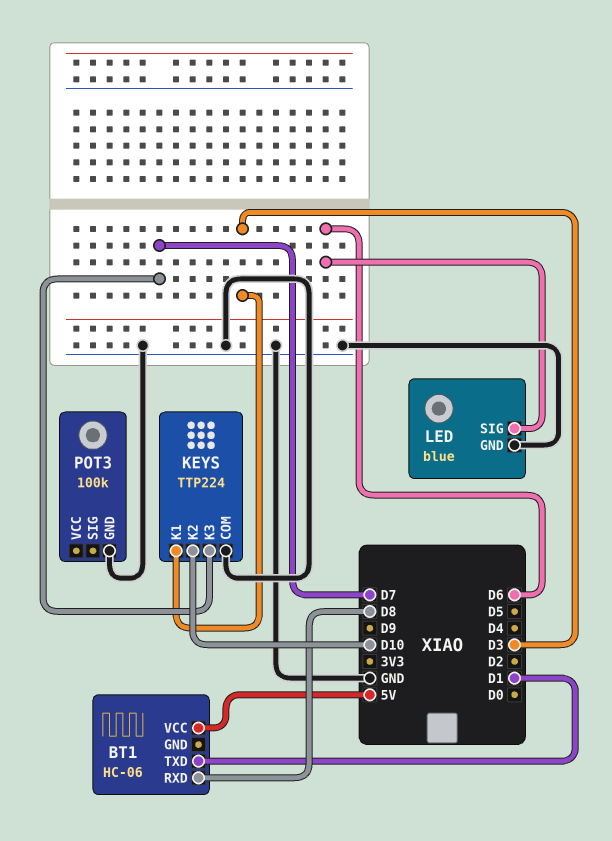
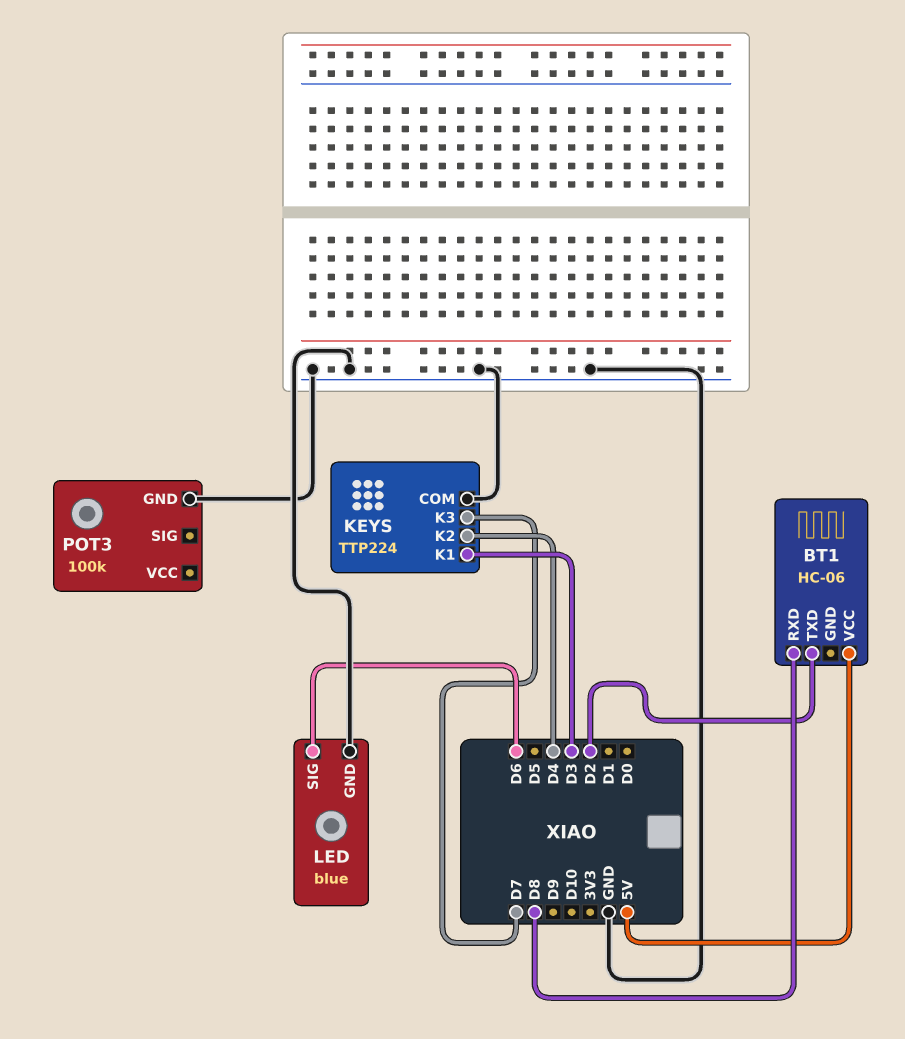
BT1 pin TXD: D1 -> D2
KEYS pin K2: D10 -> D4

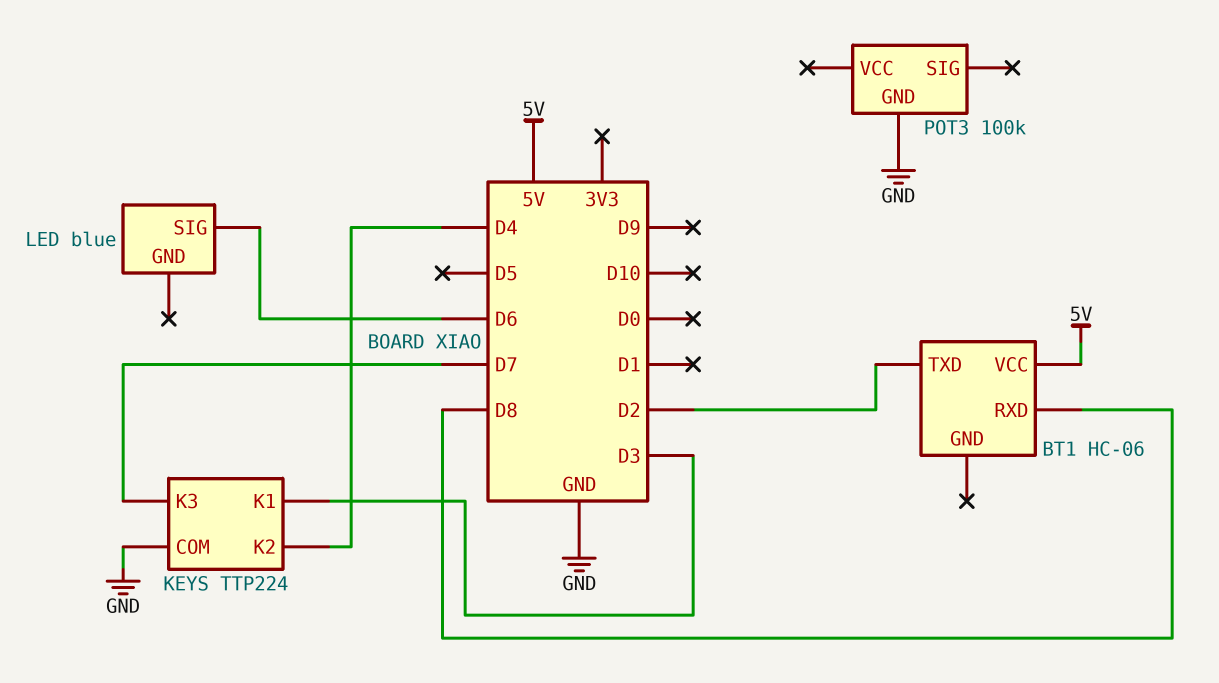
LED pin GND: GND -> none

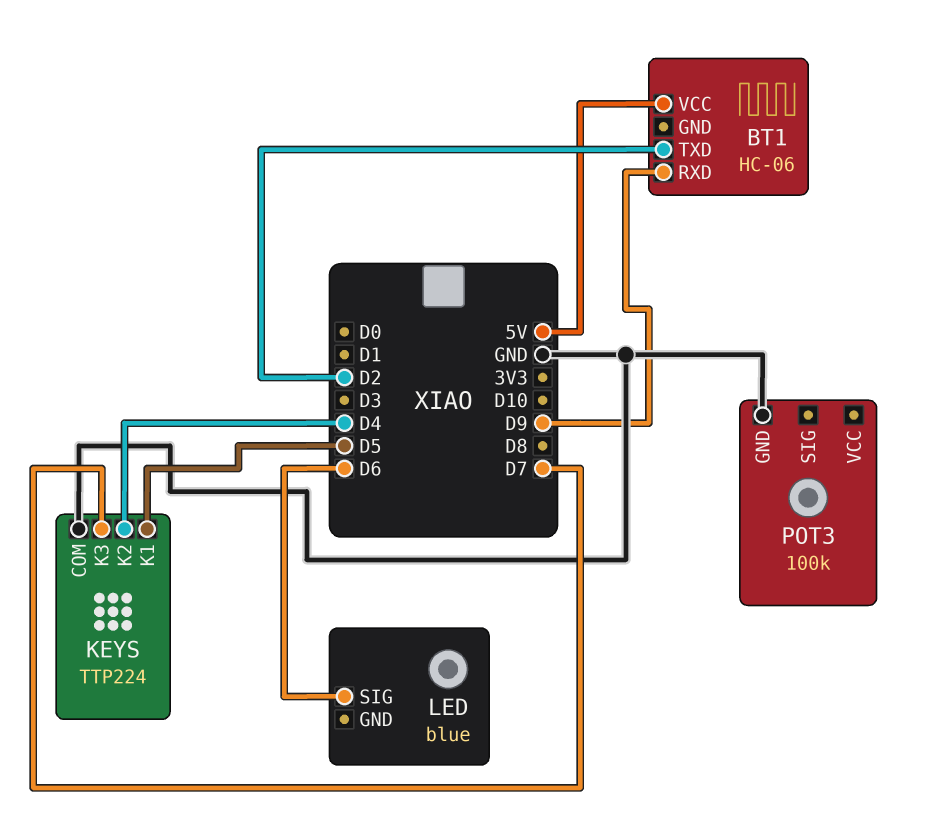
BT1 pin RXD: D8 -> D9
KEYS pin K1: D3 -> D5

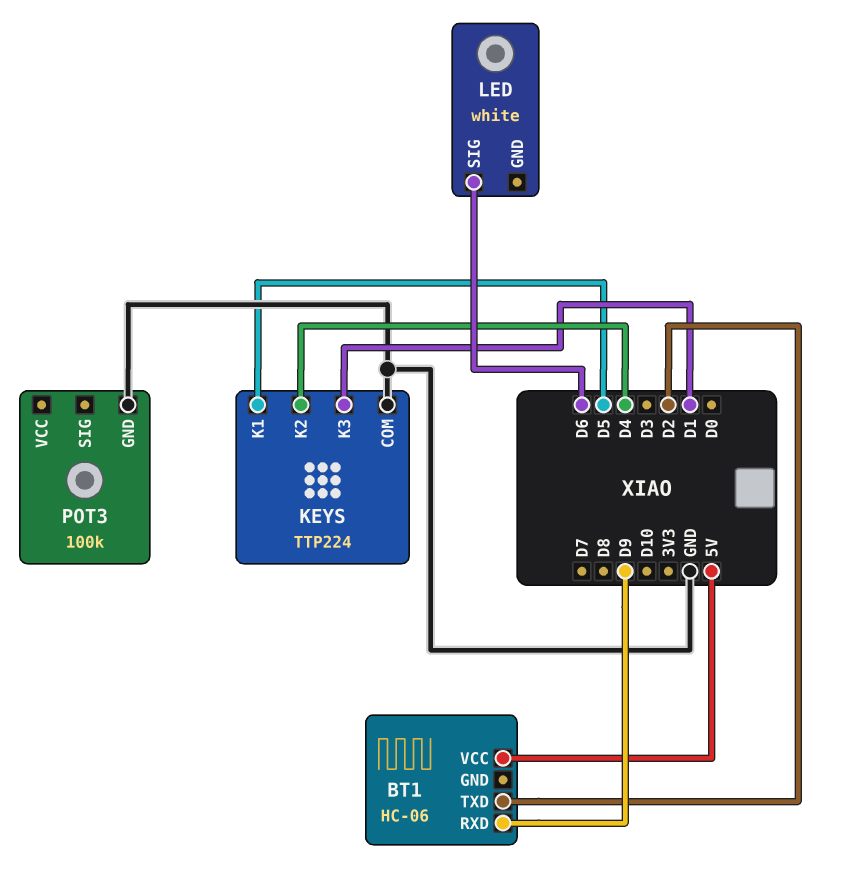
KEYS pin K3: D7 -> D1
LED: blue -> white

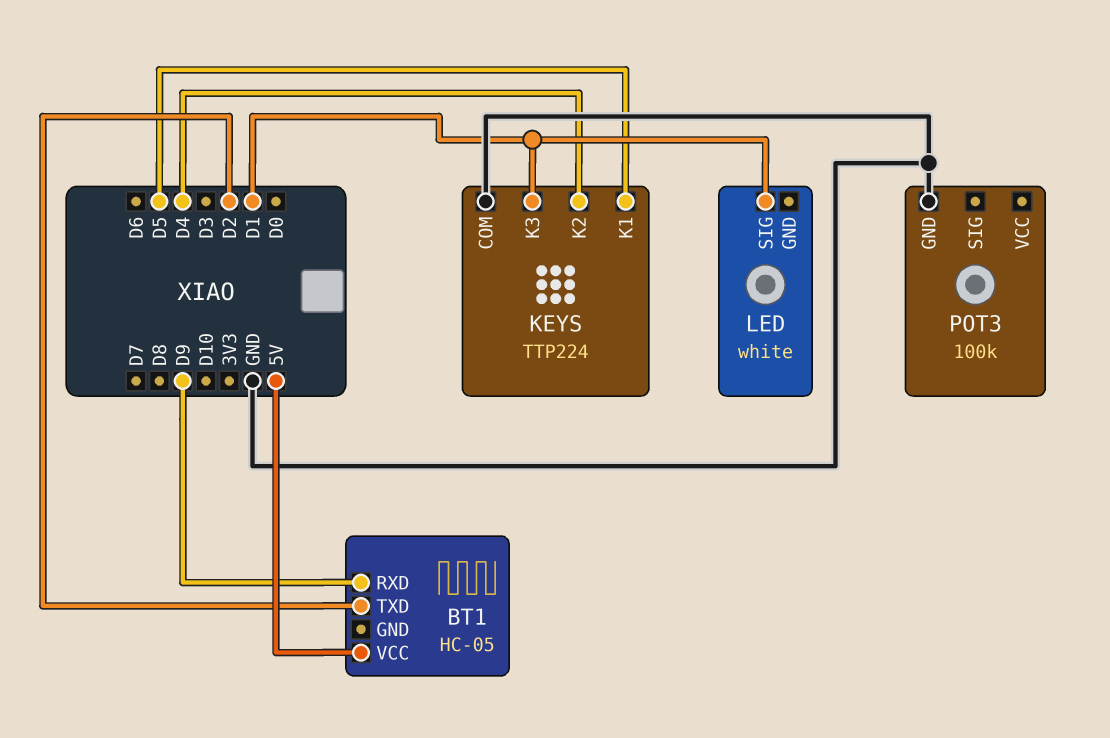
BT1: HC-06 -> HC-05
LED pin SIG: D6 -> D1

